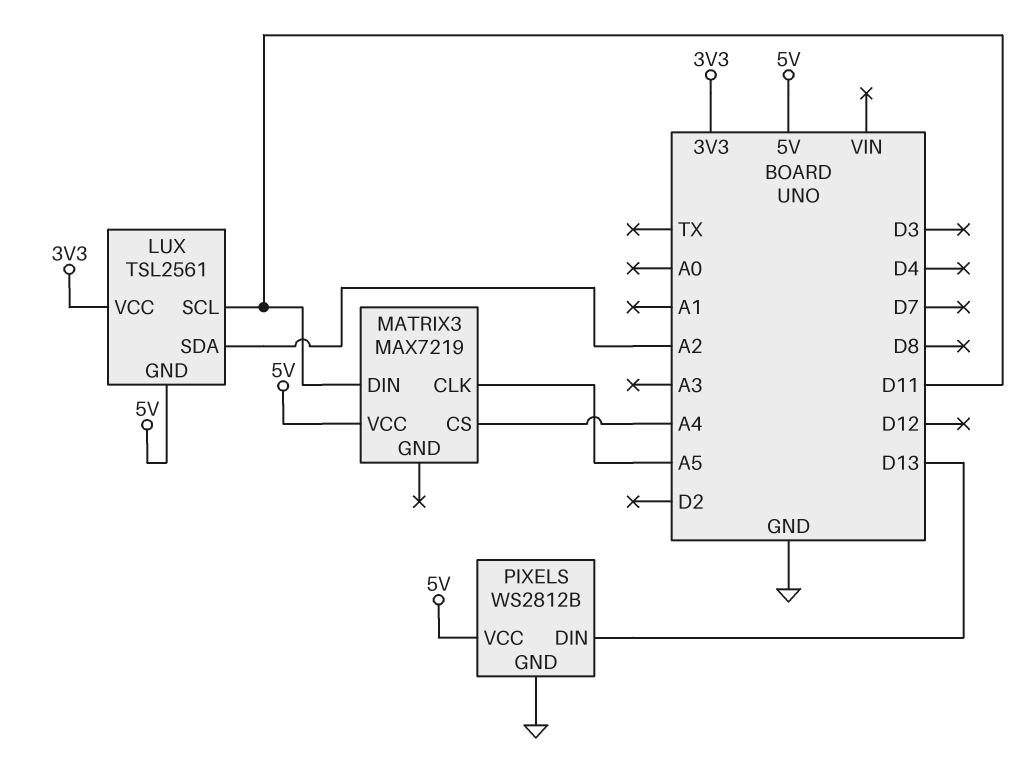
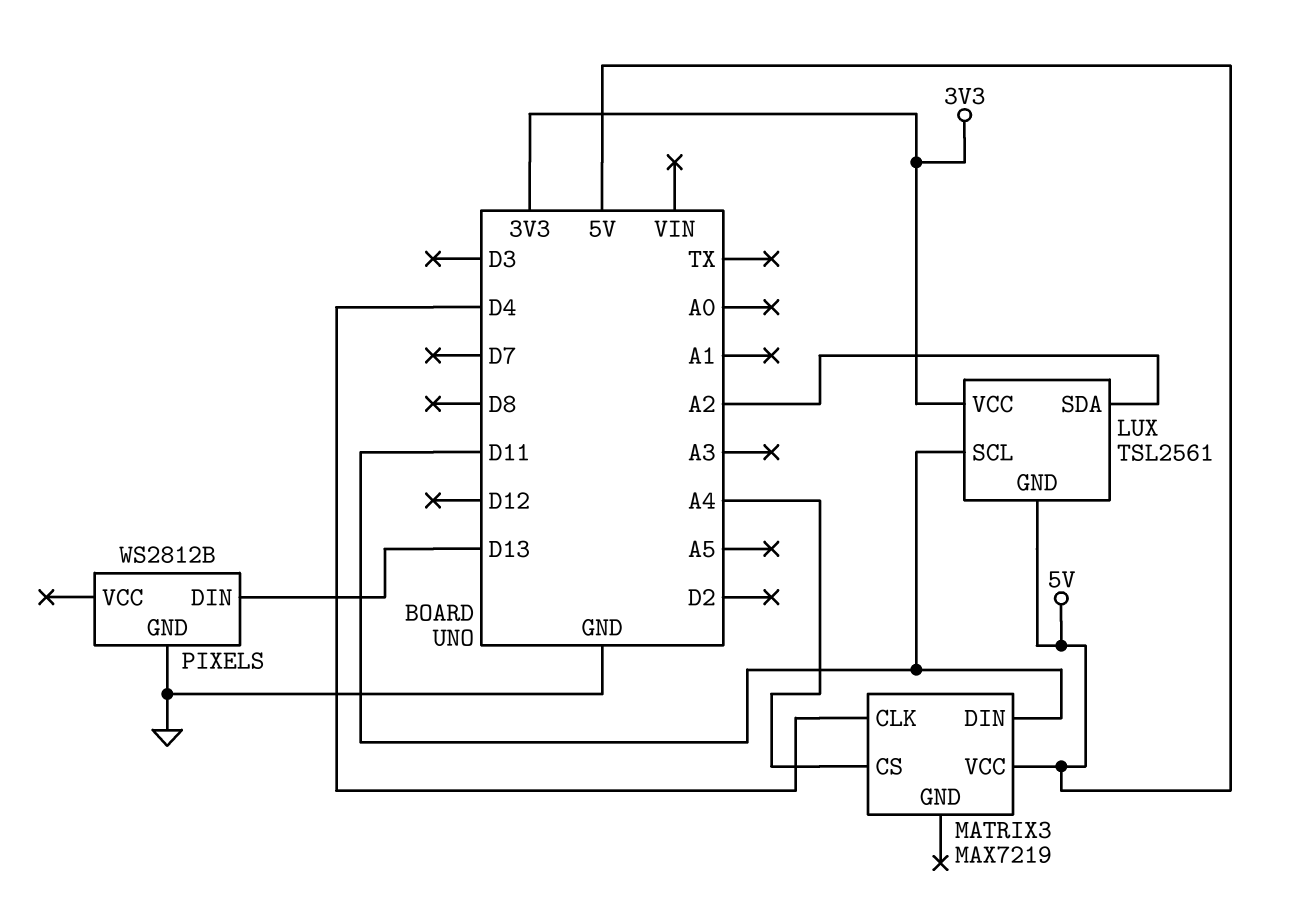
MATRIX3 pin CLK: A5 -> D4
PIXELS pin VCC: 5V -> none

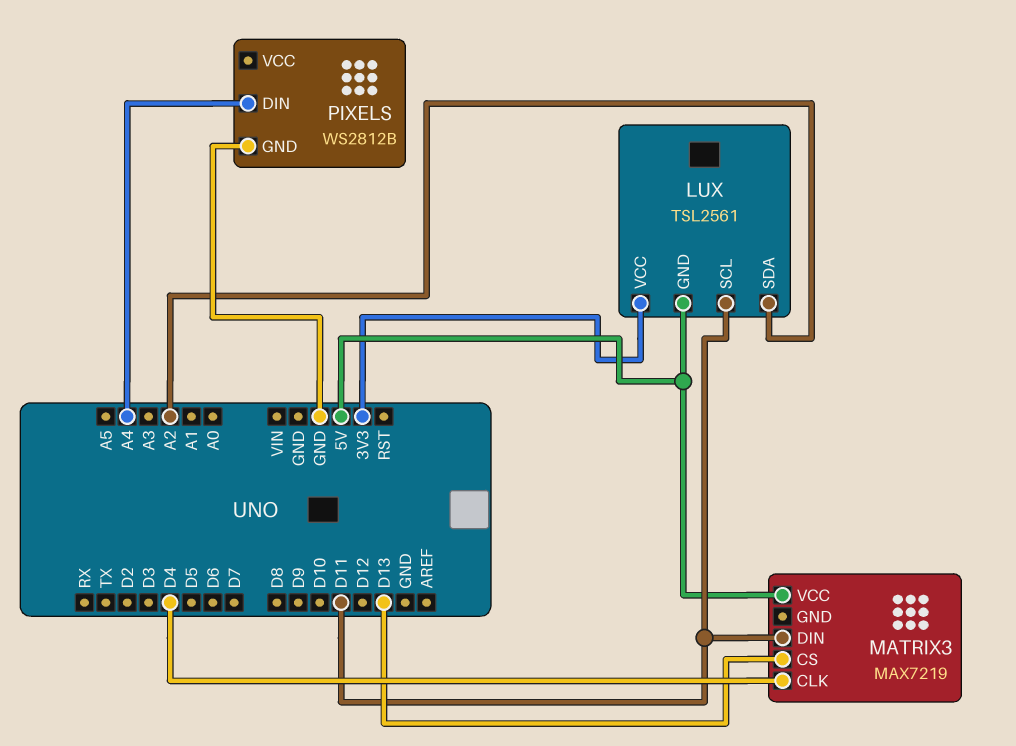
MATRIX3 pin CS: A4 -> D13
PIXELS pin DIN: D13 -> A4

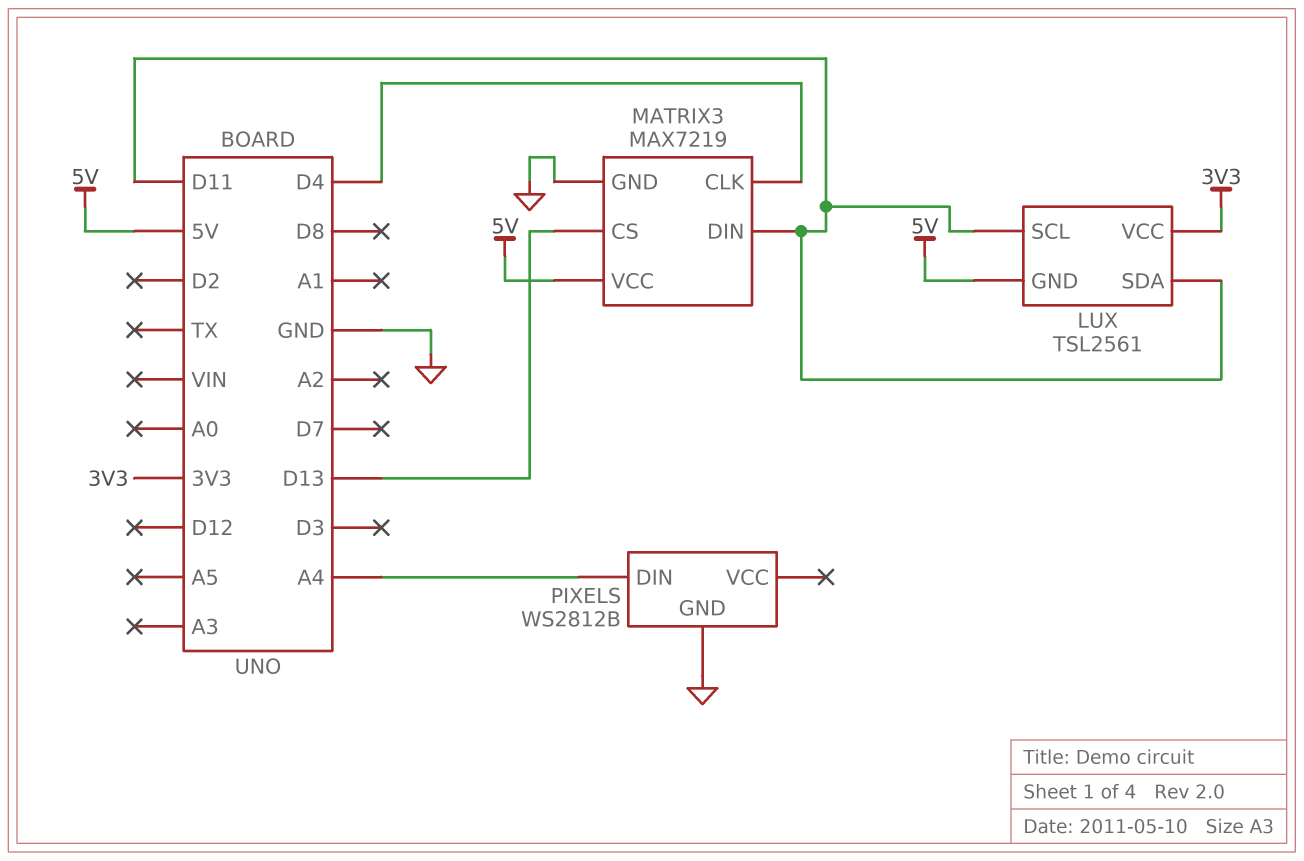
LUX pin SDA: A2 -> D11
MATRIX3 pin GND: none -> GND

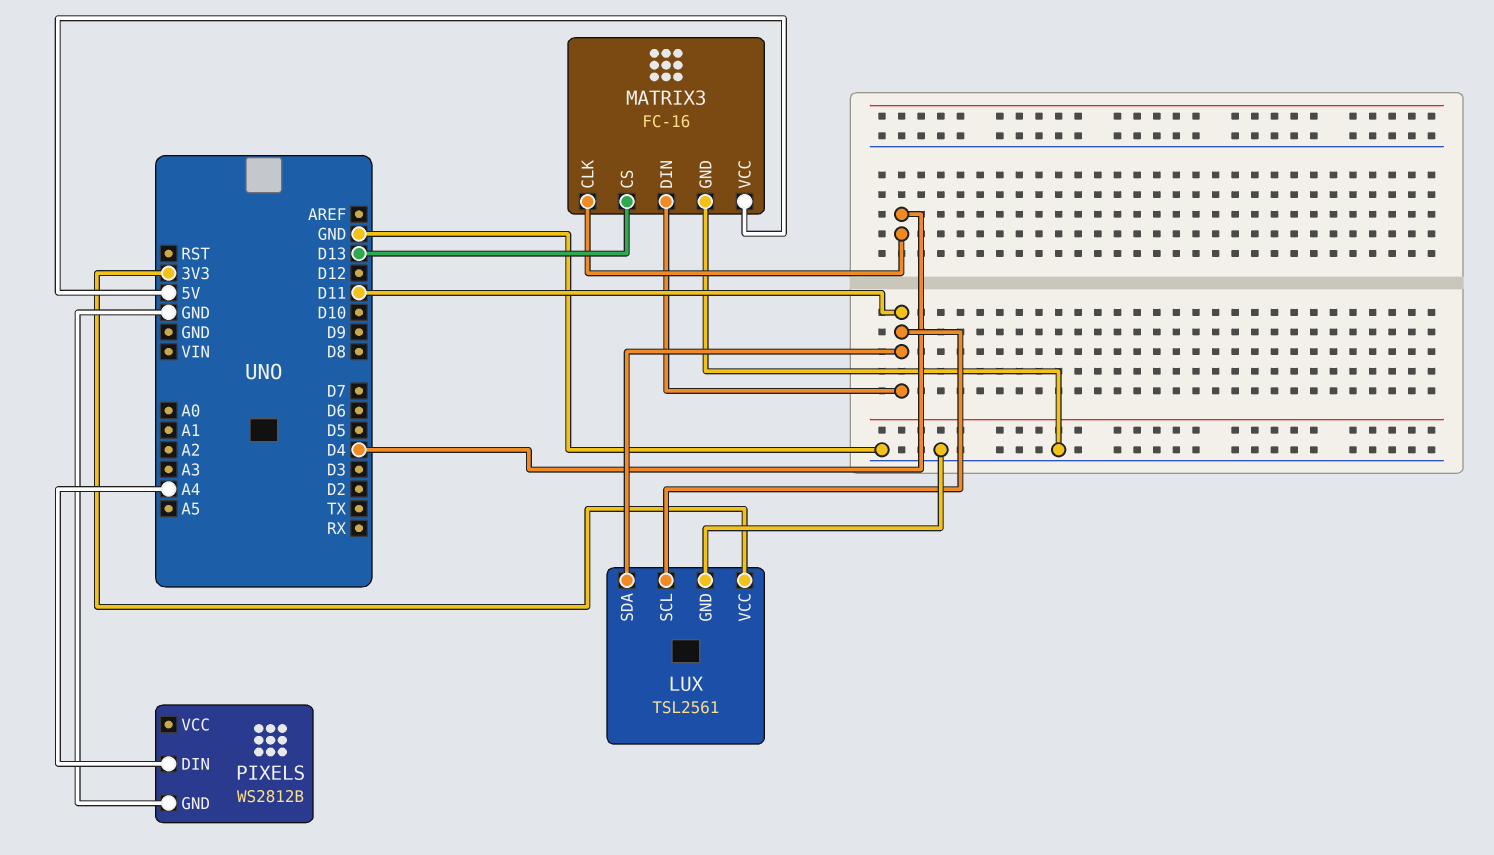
LUX pin GND: 5V -> GND
MATRIX3: MAX7219 -> FC-16

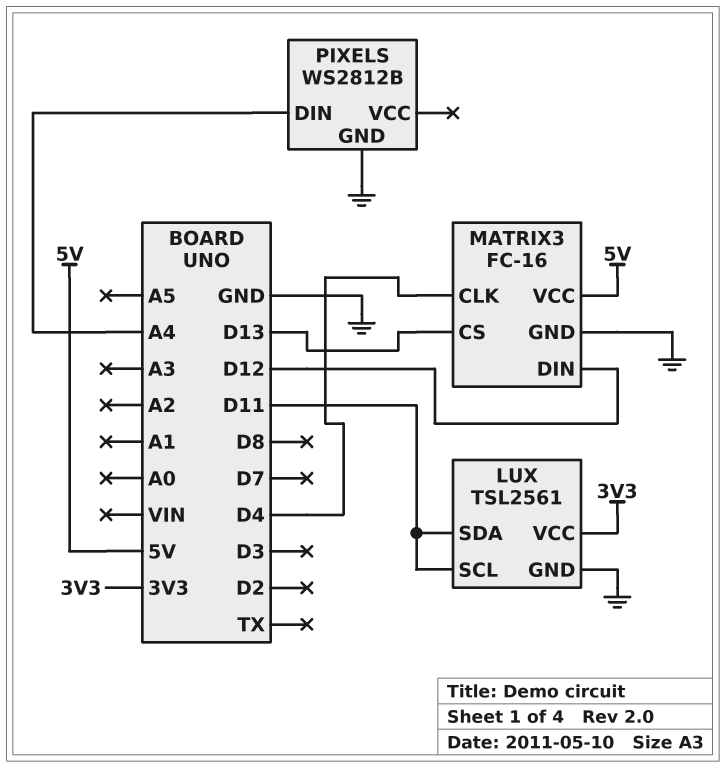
MATRIX3 pin DIN: D11 -> D12

